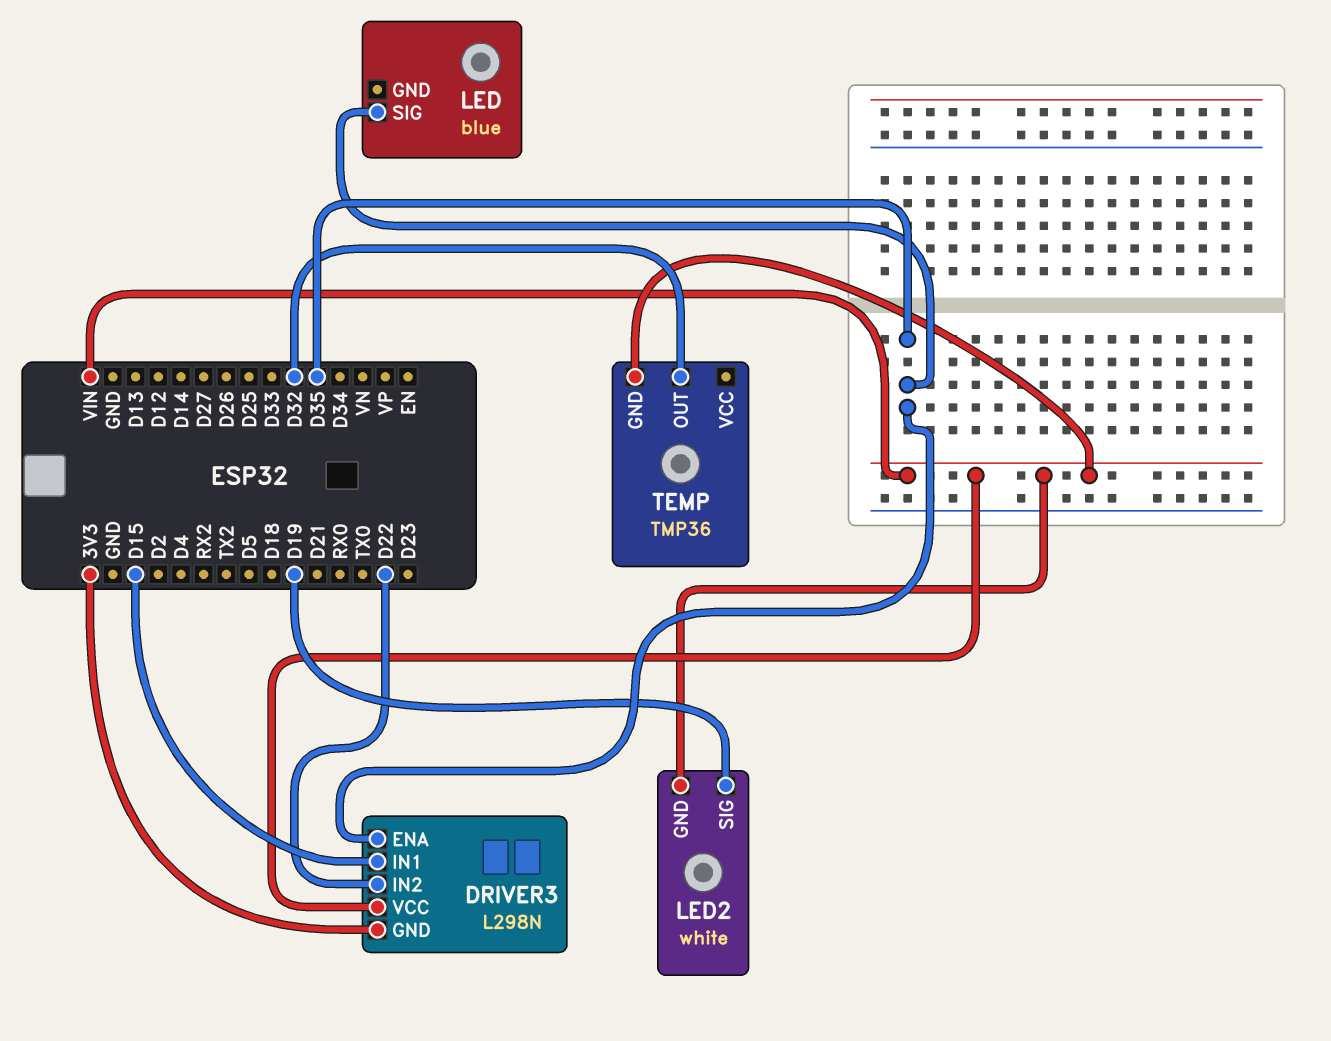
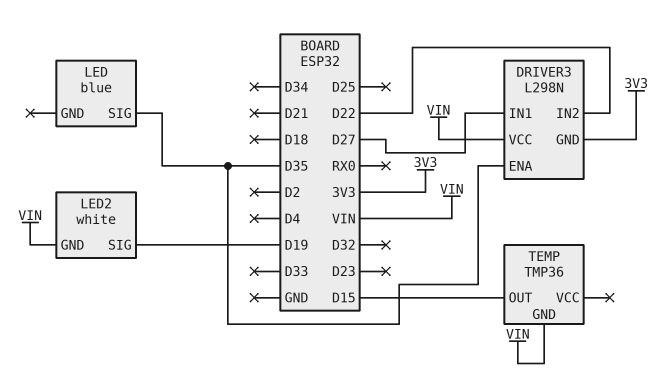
DRIVER3 pin IN1: D15 -> D27
TEMP pin OUT: D32 -> D15

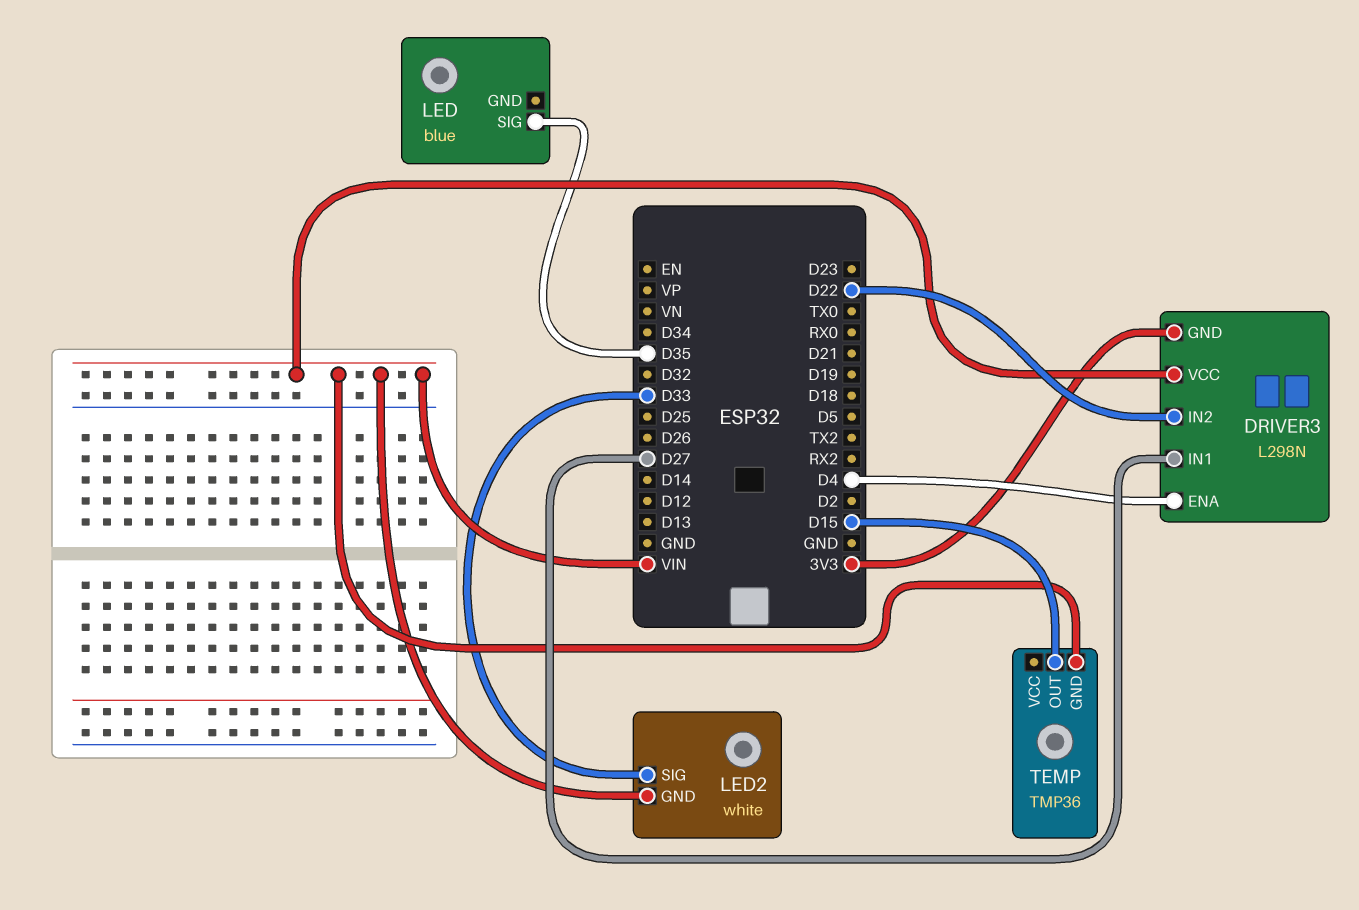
DRIVER3 pin ENA: D35 -> D4
LED2 pin SIG: D19 -> D33

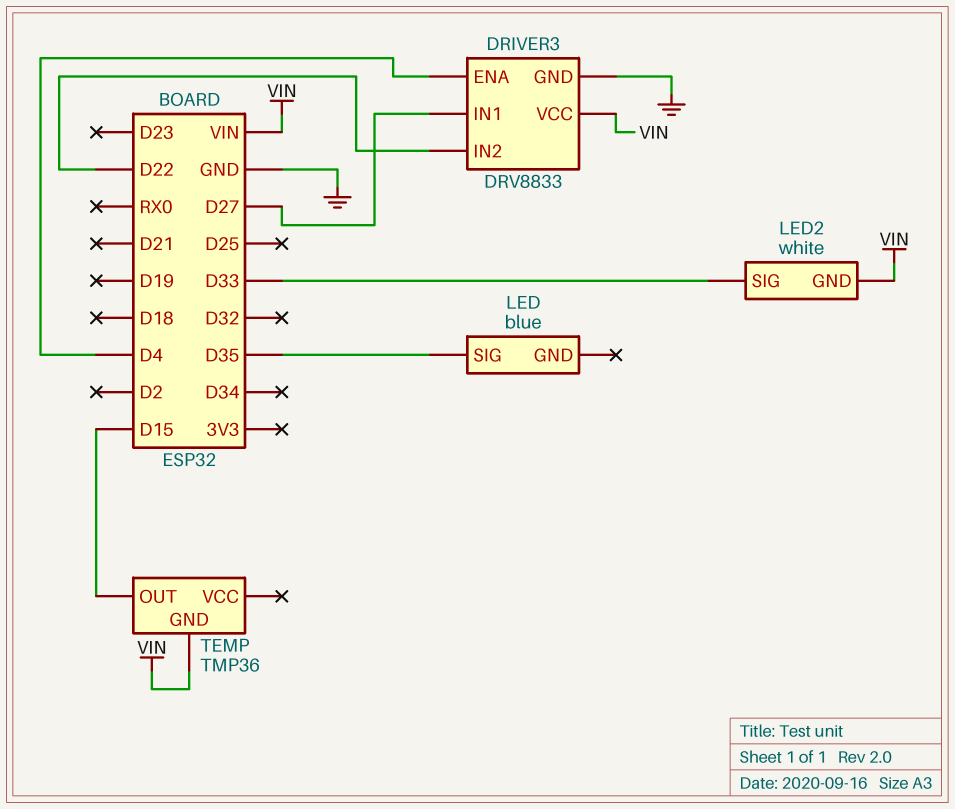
DRIVER3: L298N -> DRV8833
DRIVER3 pin GND: 3V3 -> GND

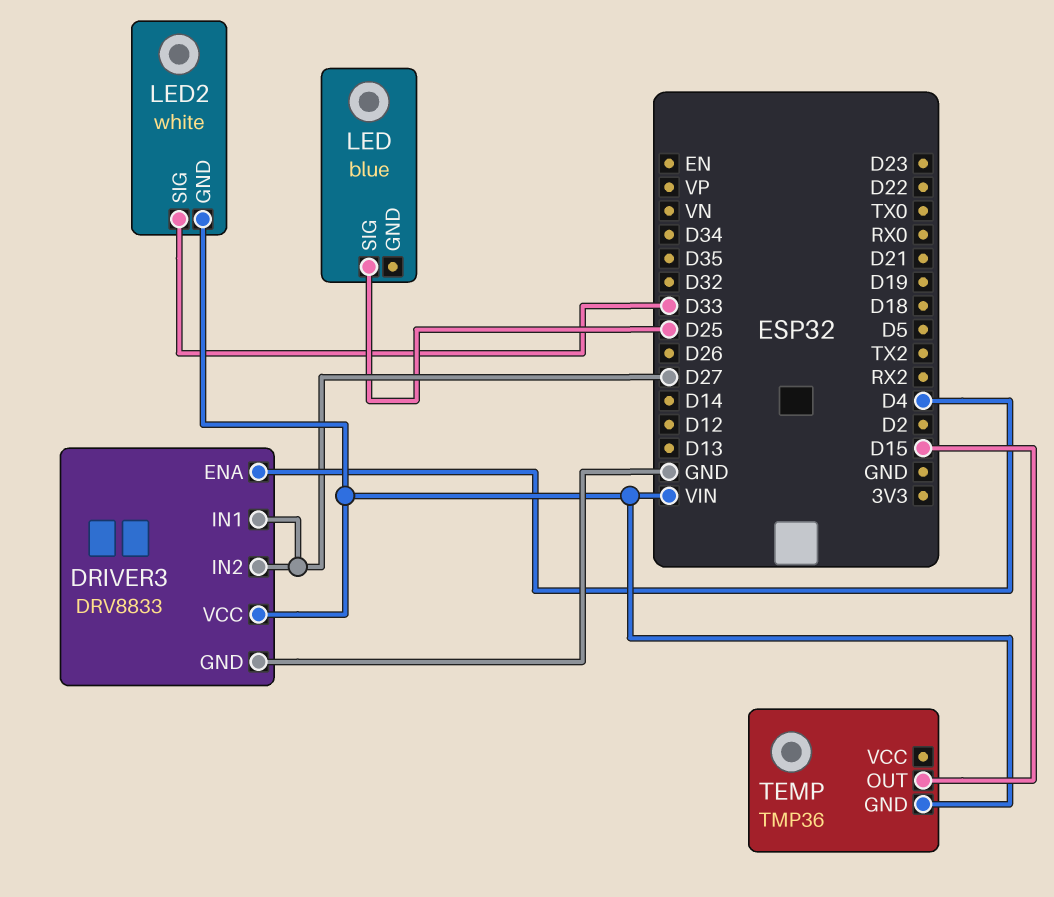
DRIVER3 pin IN2: D22 -> D27
LED pin SIG: D35 -> D25

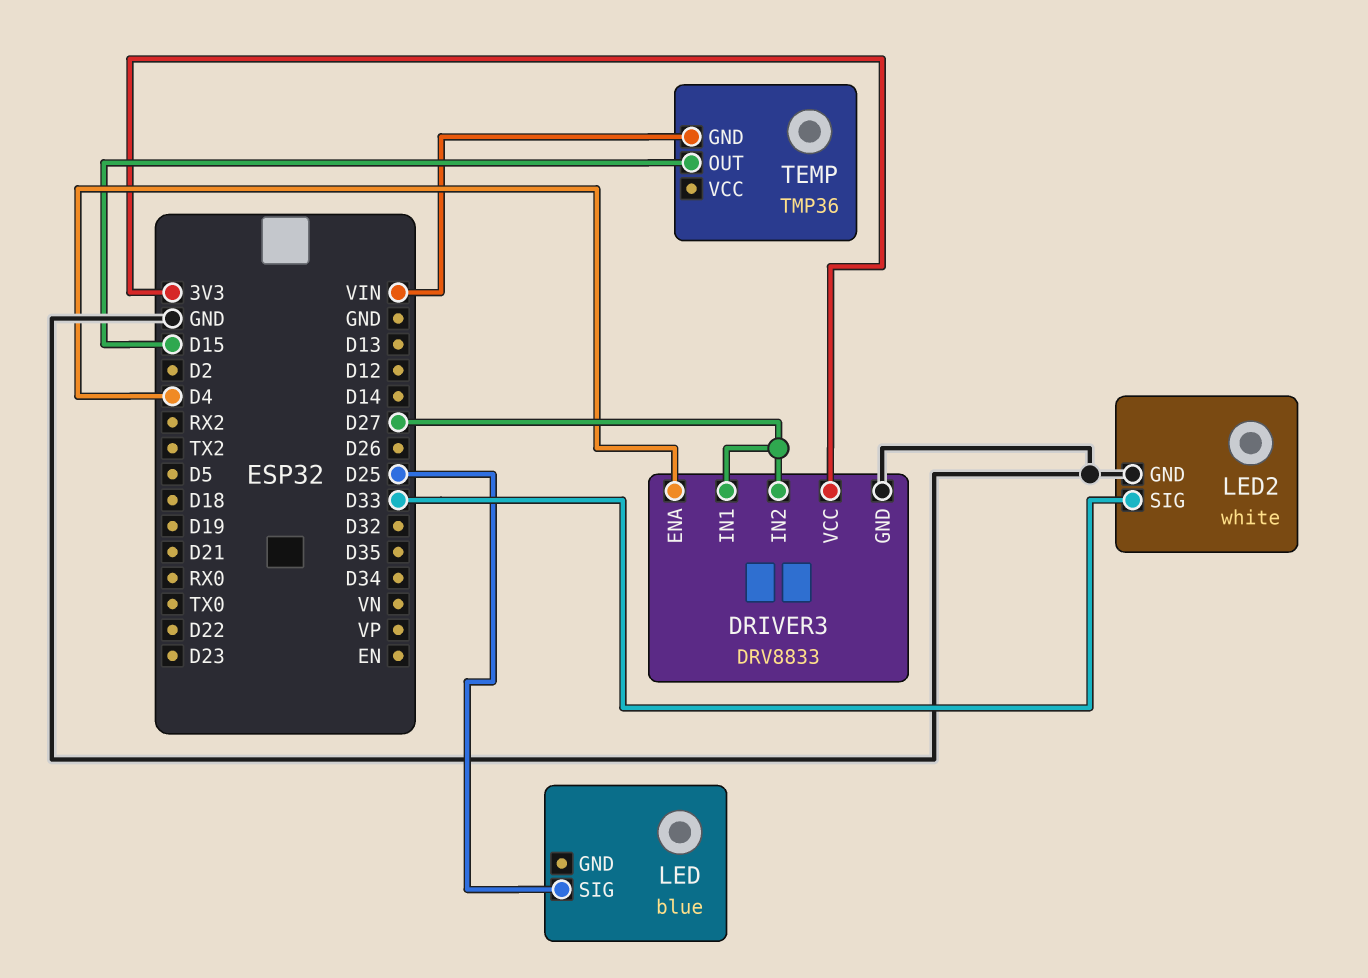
DRIVER3 pin VCC: VIN -> 3V3
LED2 pin GND: VIN -> GND

